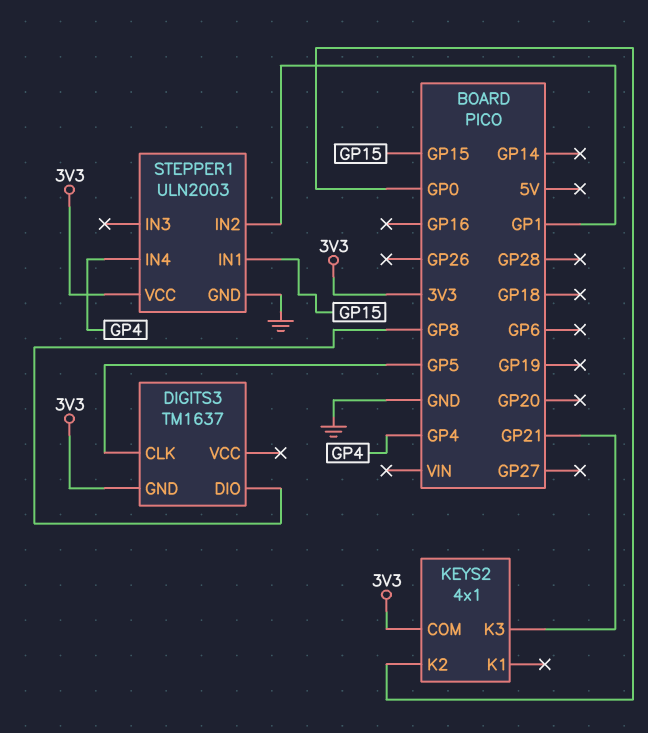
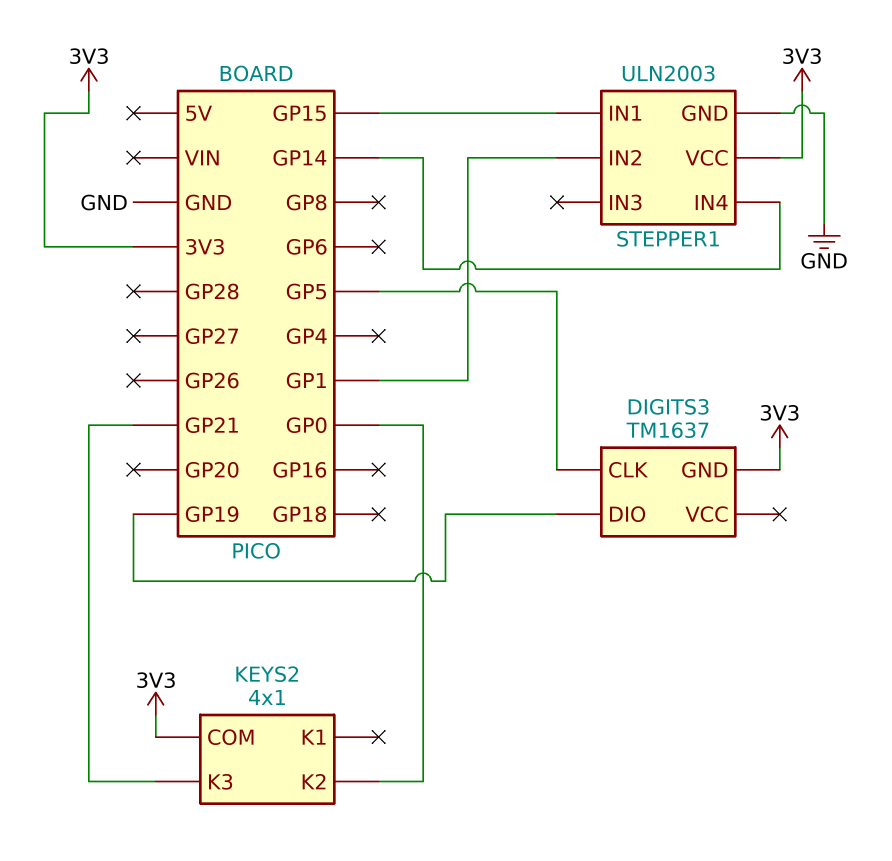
DIGITS3 pin DIO: GP8 -> GP19
STEPPER1 pin IN4: GP4 -> GP14

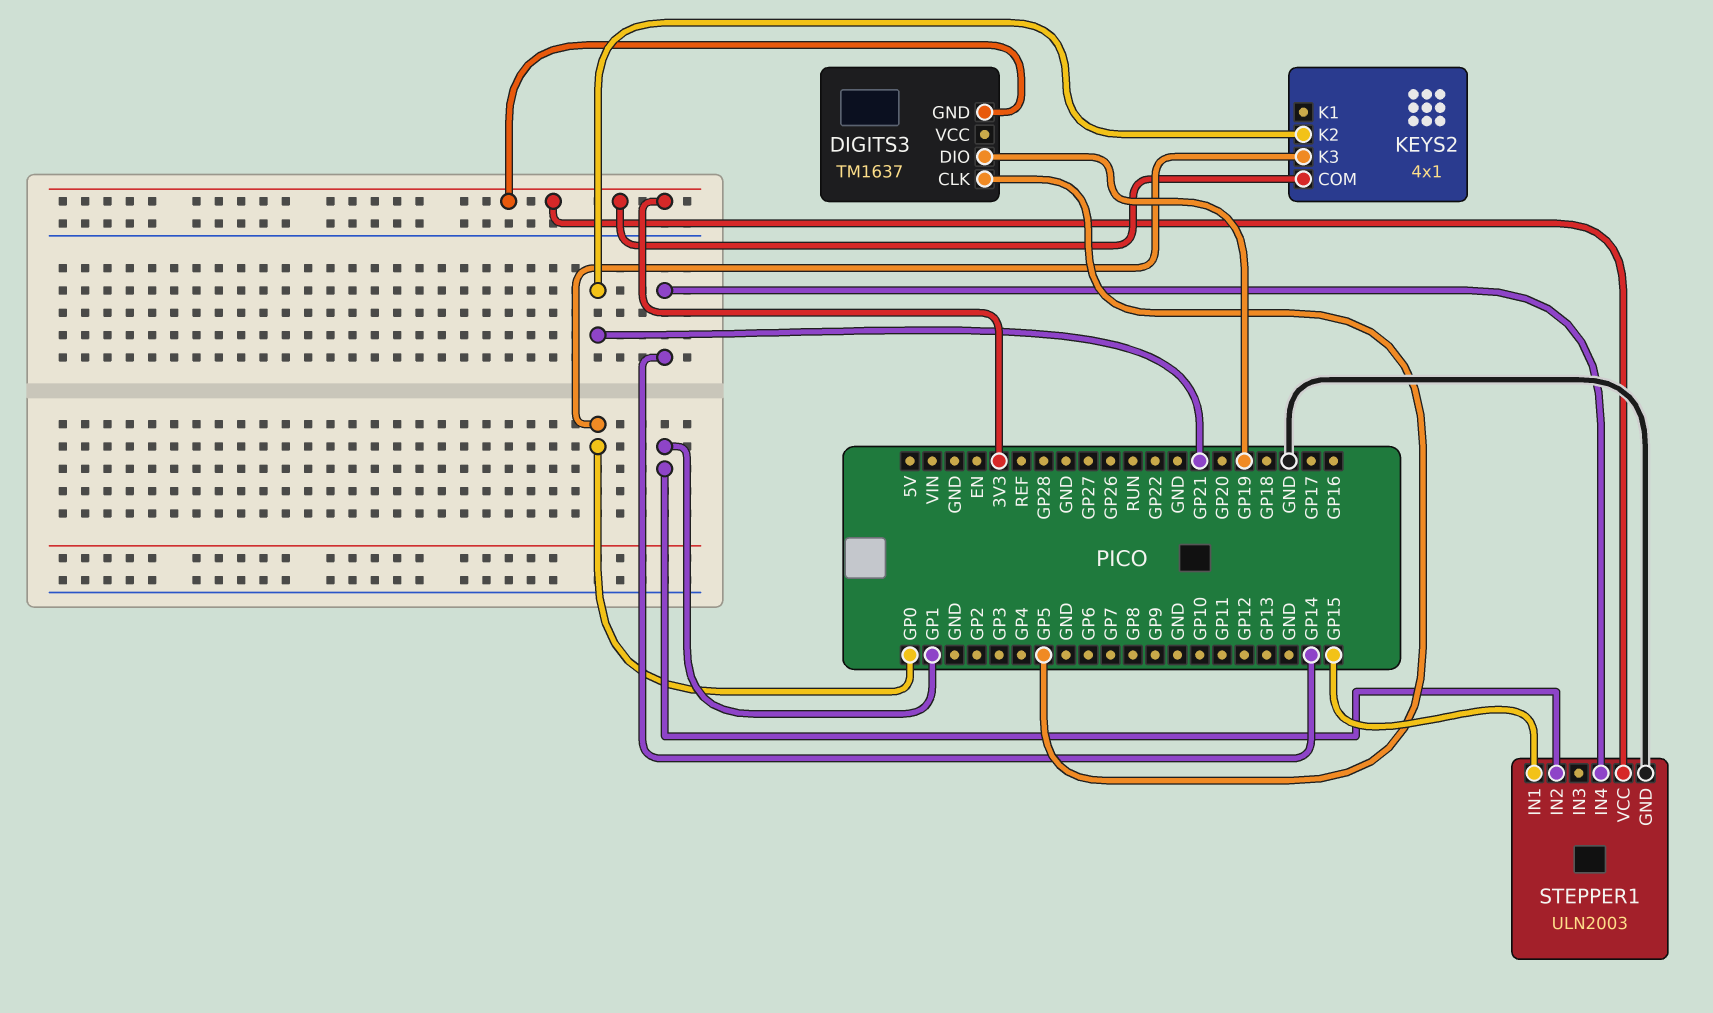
KEYS2 pin K2: GP0 -> GP21
KEYS2 pin K3: GP21 -> GP0

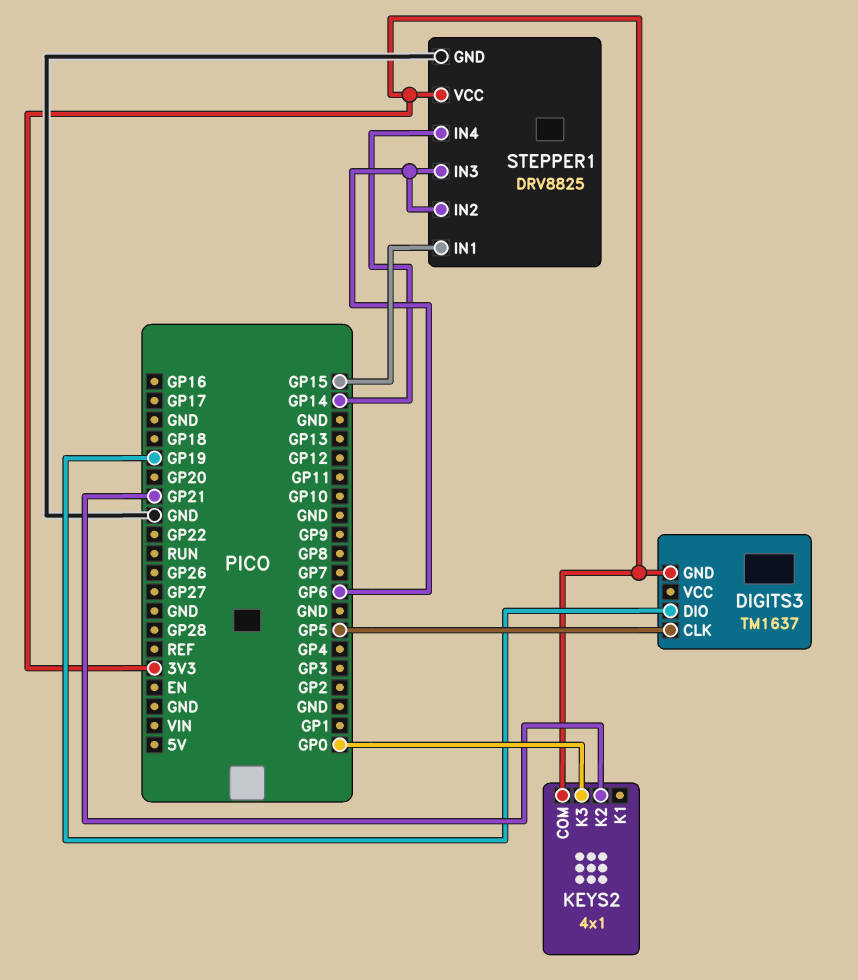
STEPPER1: ULN2003 -> DRV8825
STEPPER1 pin IN2: GP1 -> GP6
STEPPER1 pin IN3: none -> GP6

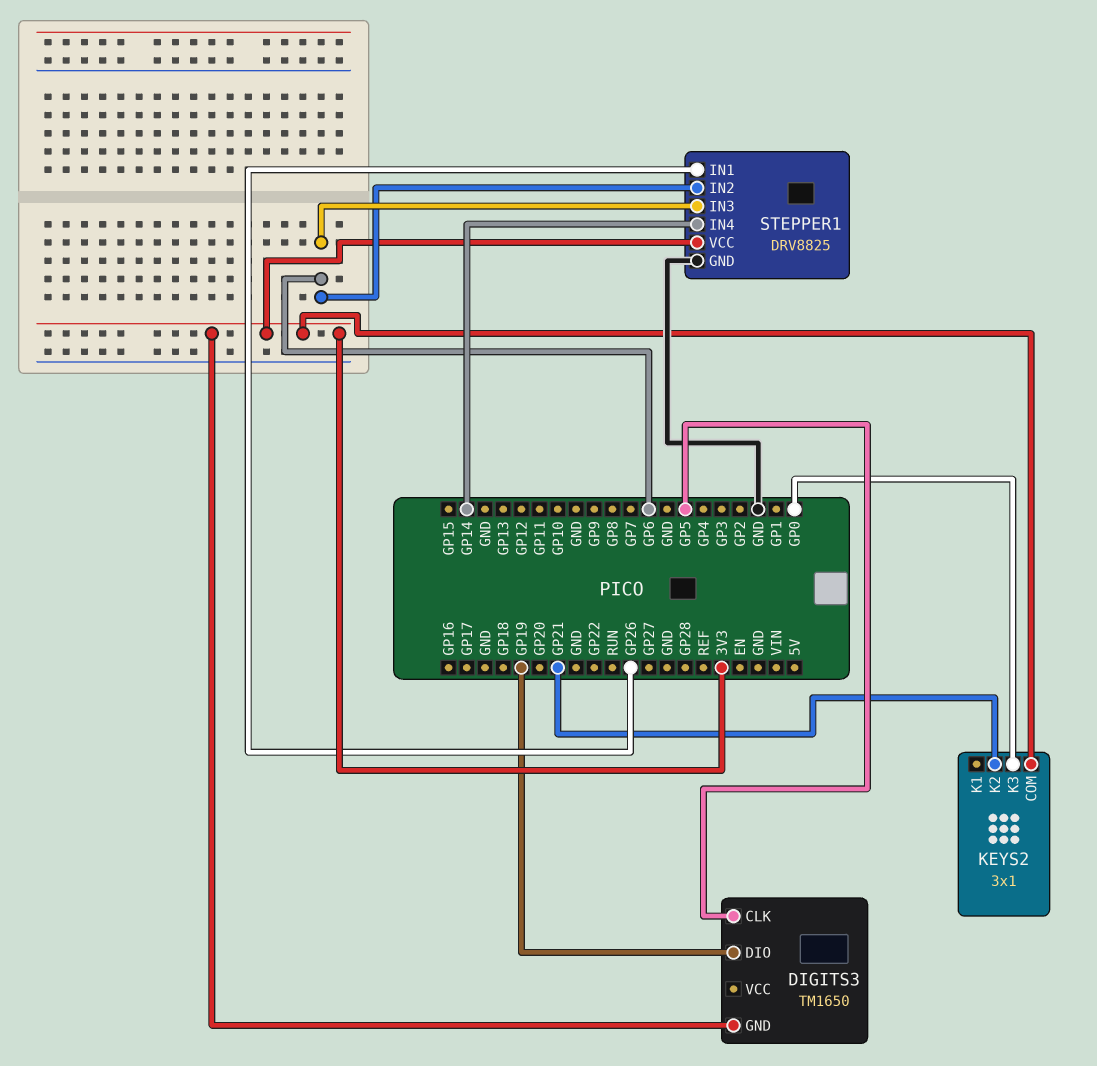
DIGITS3: TM1637 -> TM1650
KEYS2: 4x1 -> 3x1
STEPPER1 pin IN1: GP15 -> GP26

